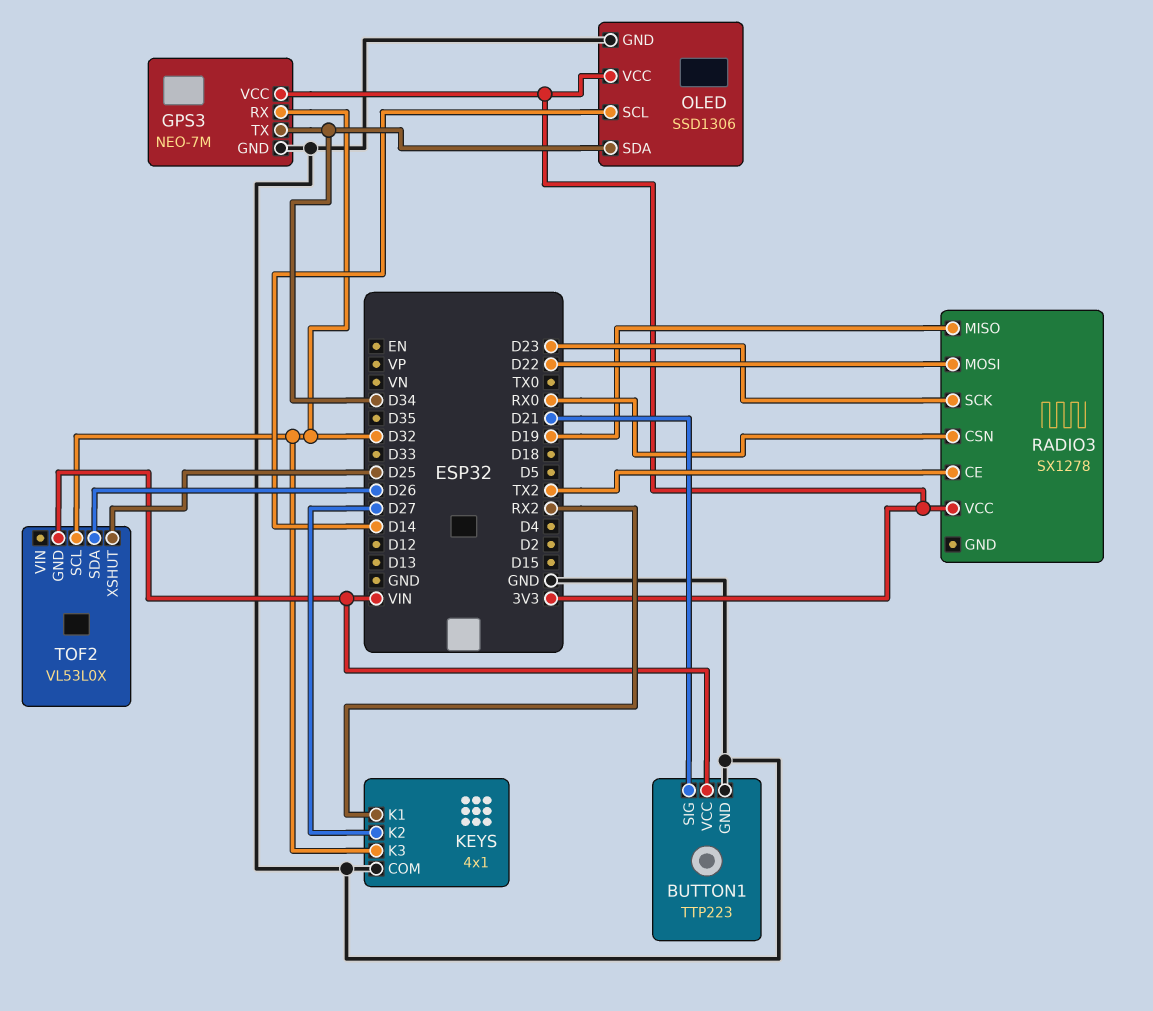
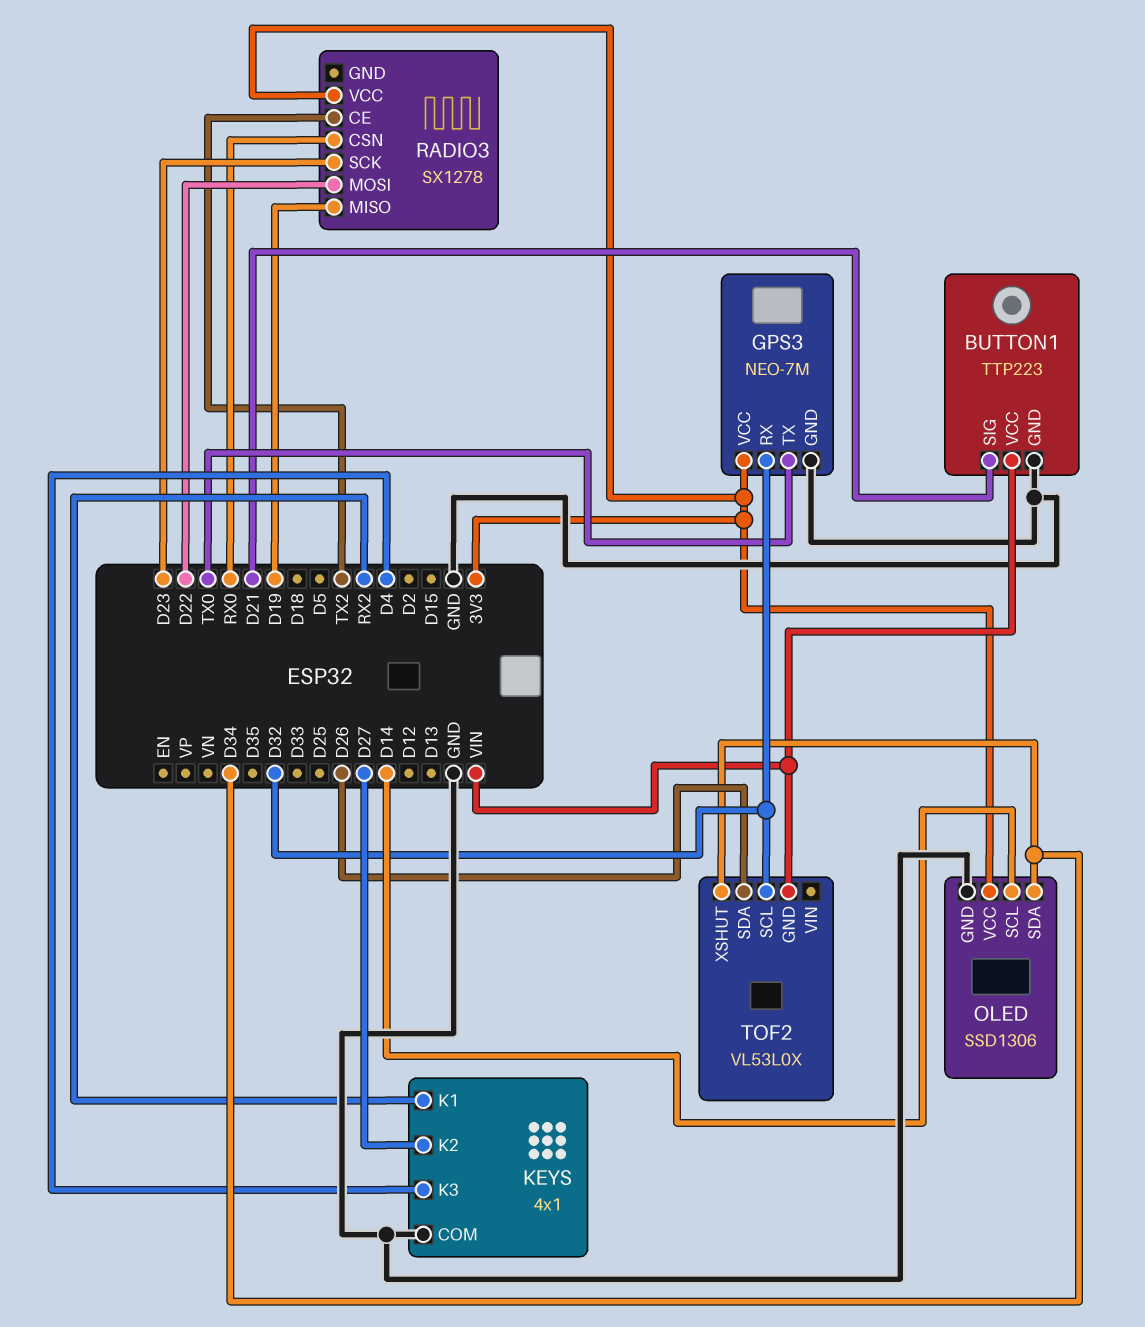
GPS3 pin TX: D34 -> TX0
KEYS pin K3: D32 -> D4
TOF2 pin XSHUT: D25 -> D34

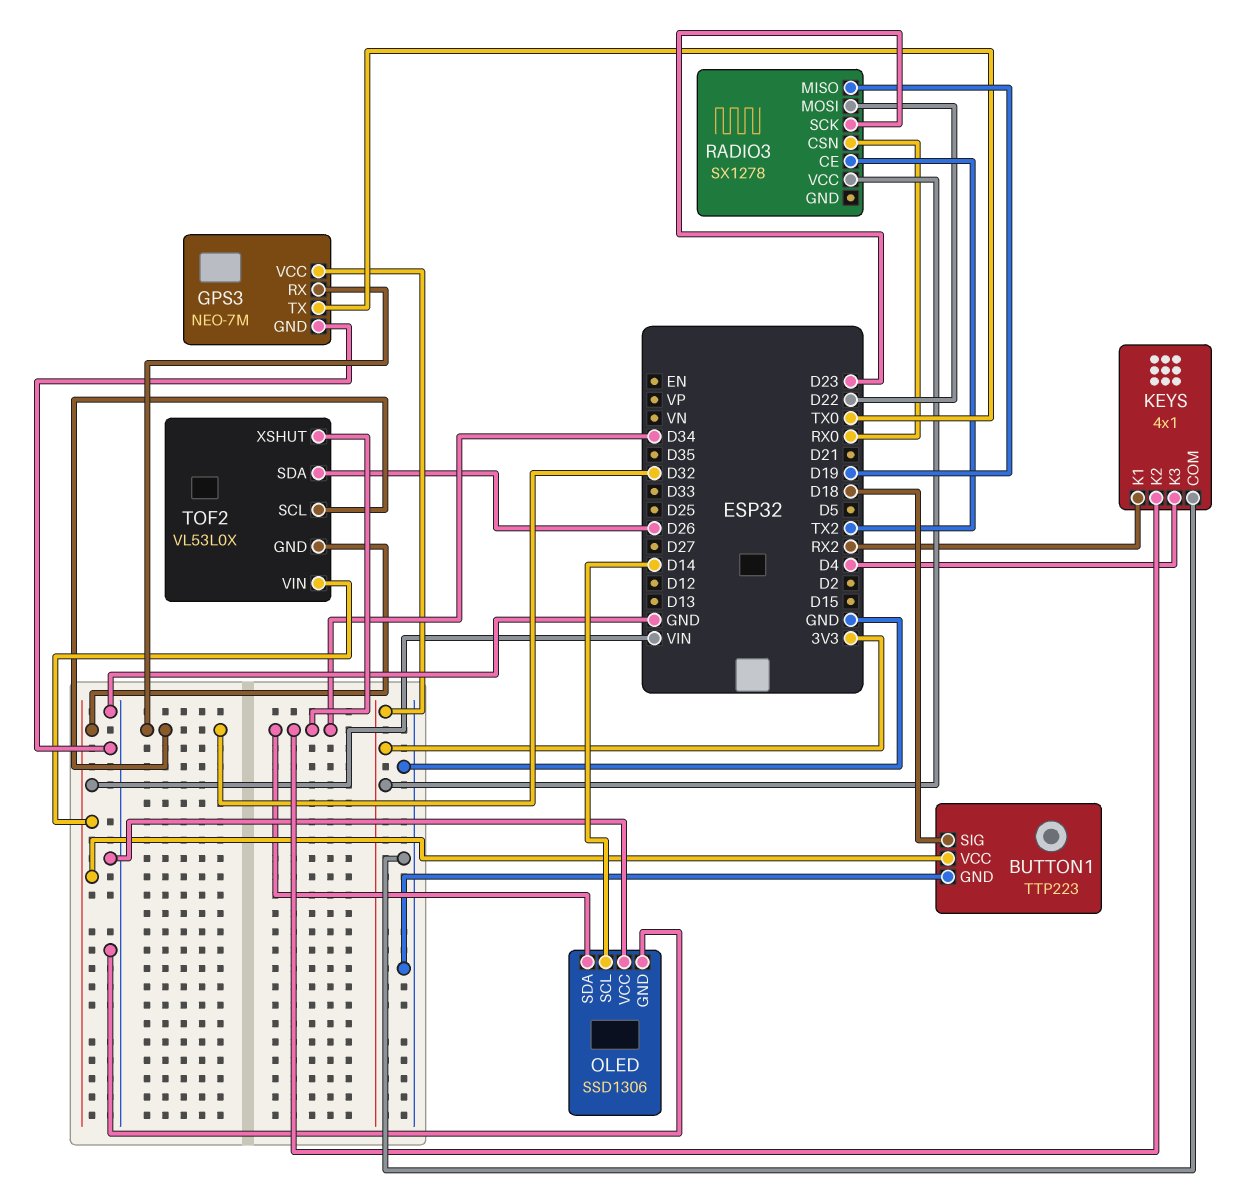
BUTTON1 pin SIG: D21 -> D18
KEYS pin K2: D27 -> D34
OLED pin VCC: 3V3 -> GND
TOF2 pin VIN: none -> VIN

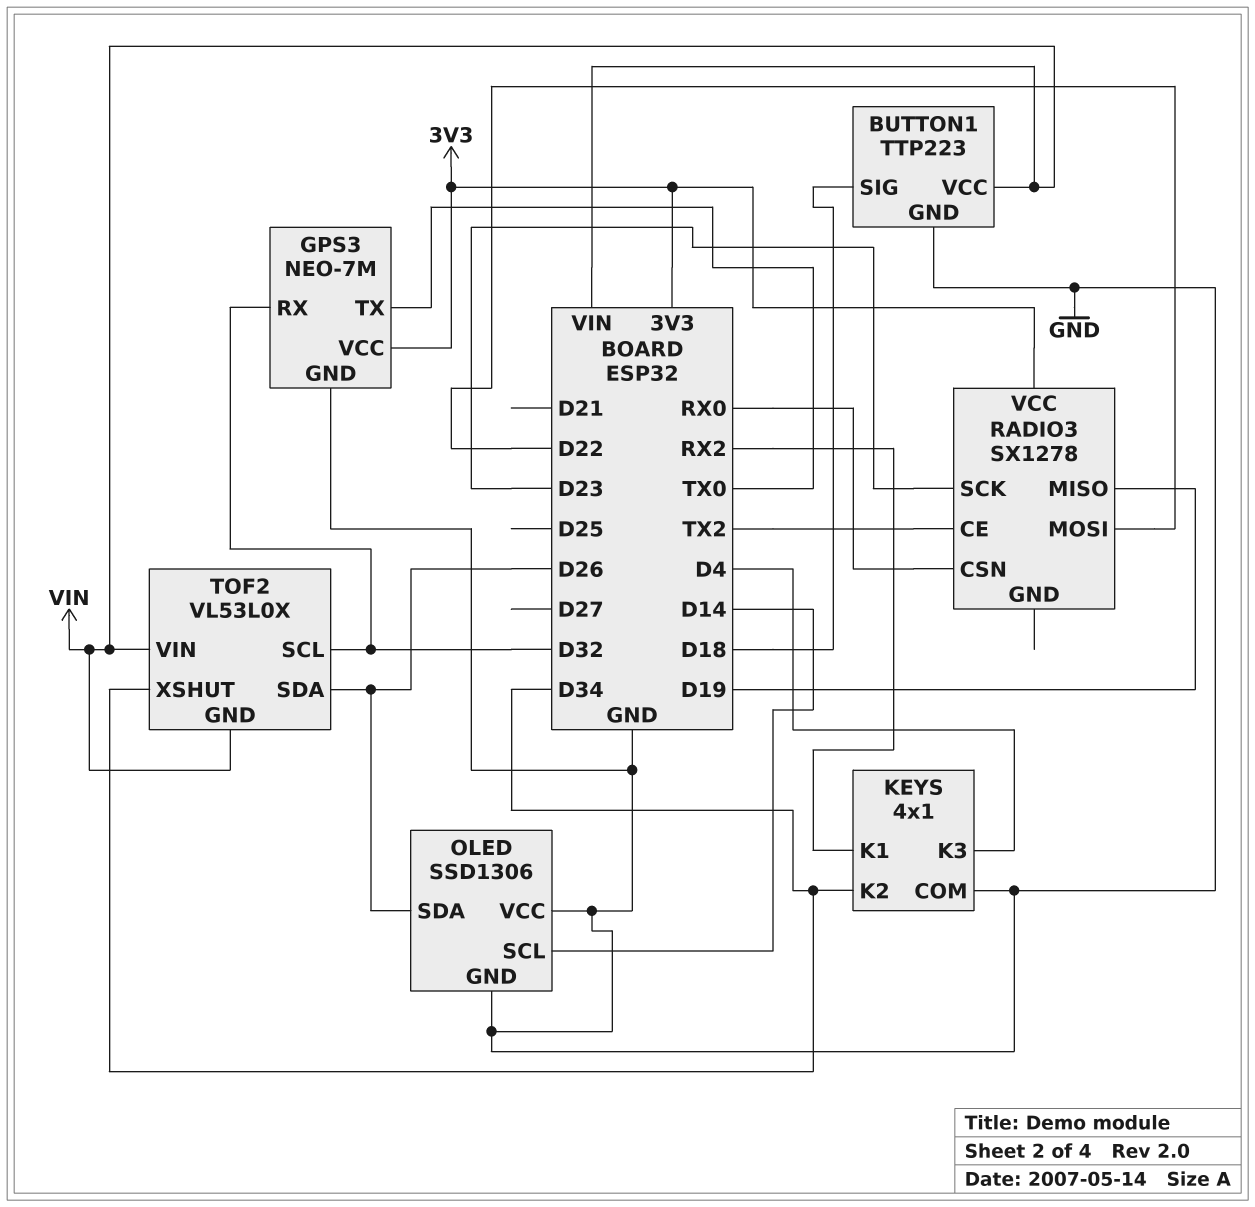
OLED pin SDA: D34 -> D26

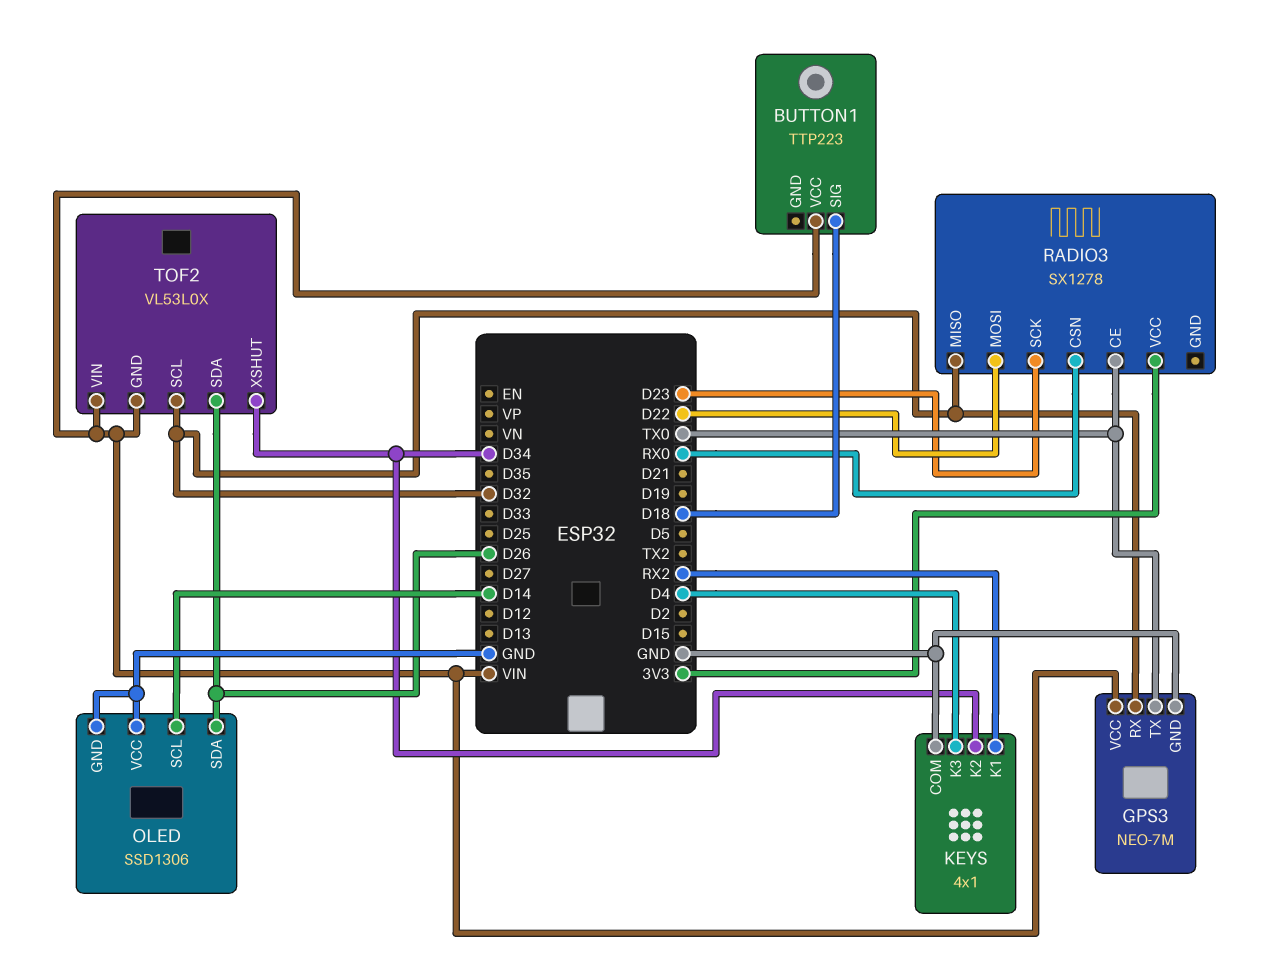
BUTTON1 pin GND: GND -> none
GPS3 pin VCC: 3V3 -> VIN
RADIO3 pin CE: TX2 -> TX0
RADIO3 pin MISO: D19 -> D32

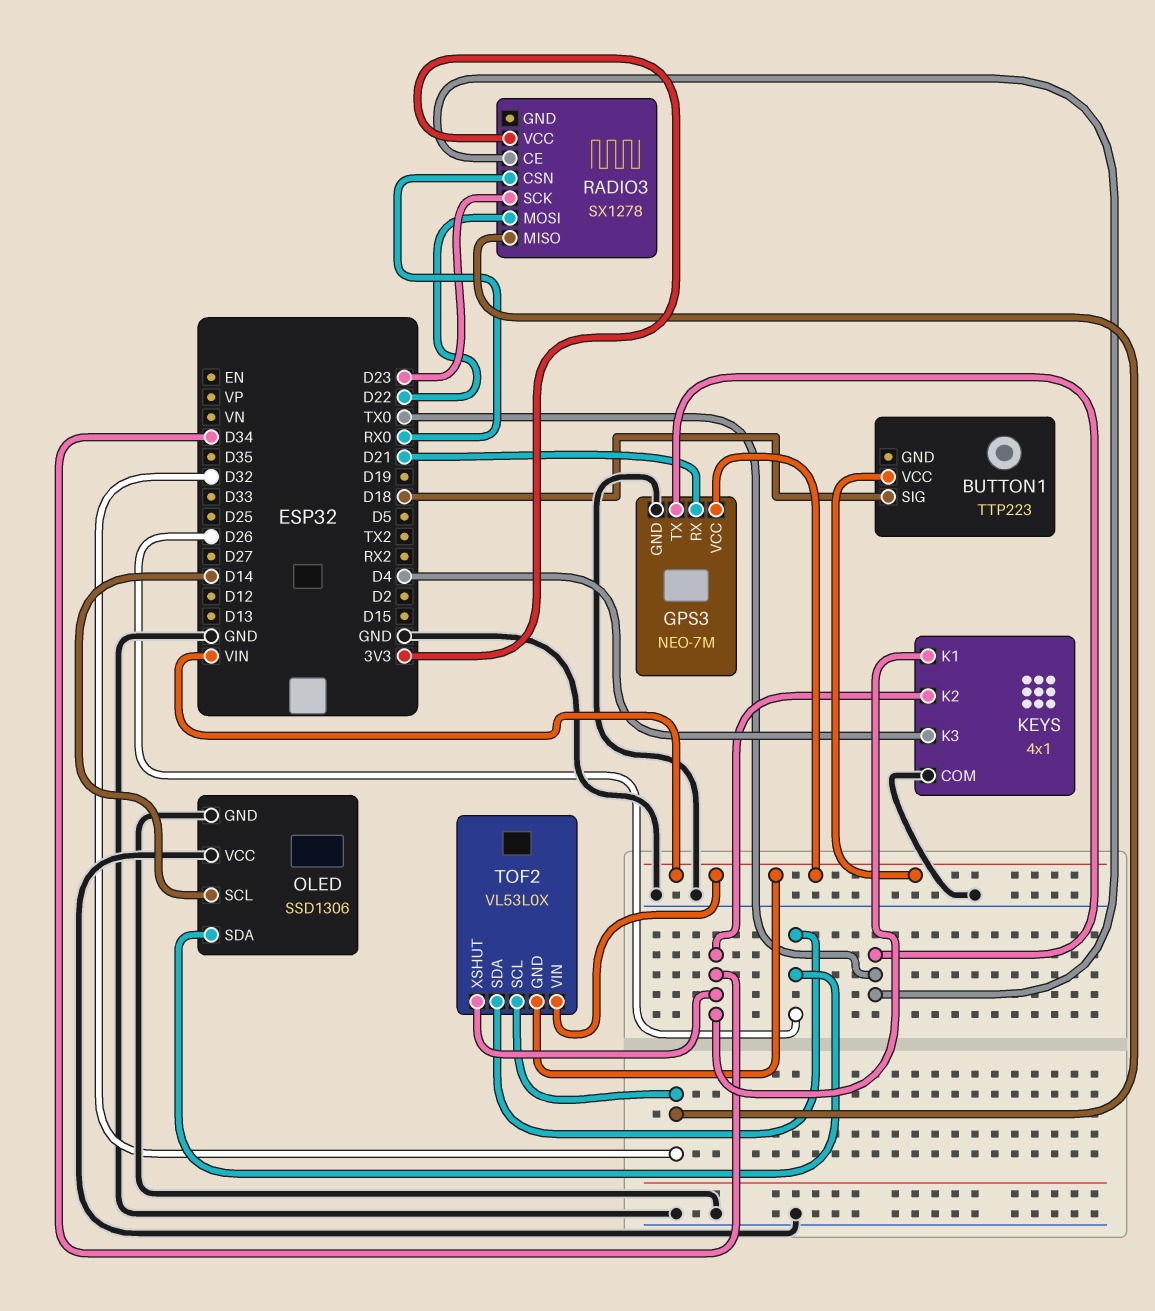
GPS3 pin RX: D32 -> D21
KEYS pin K1: RX2 -> D34

